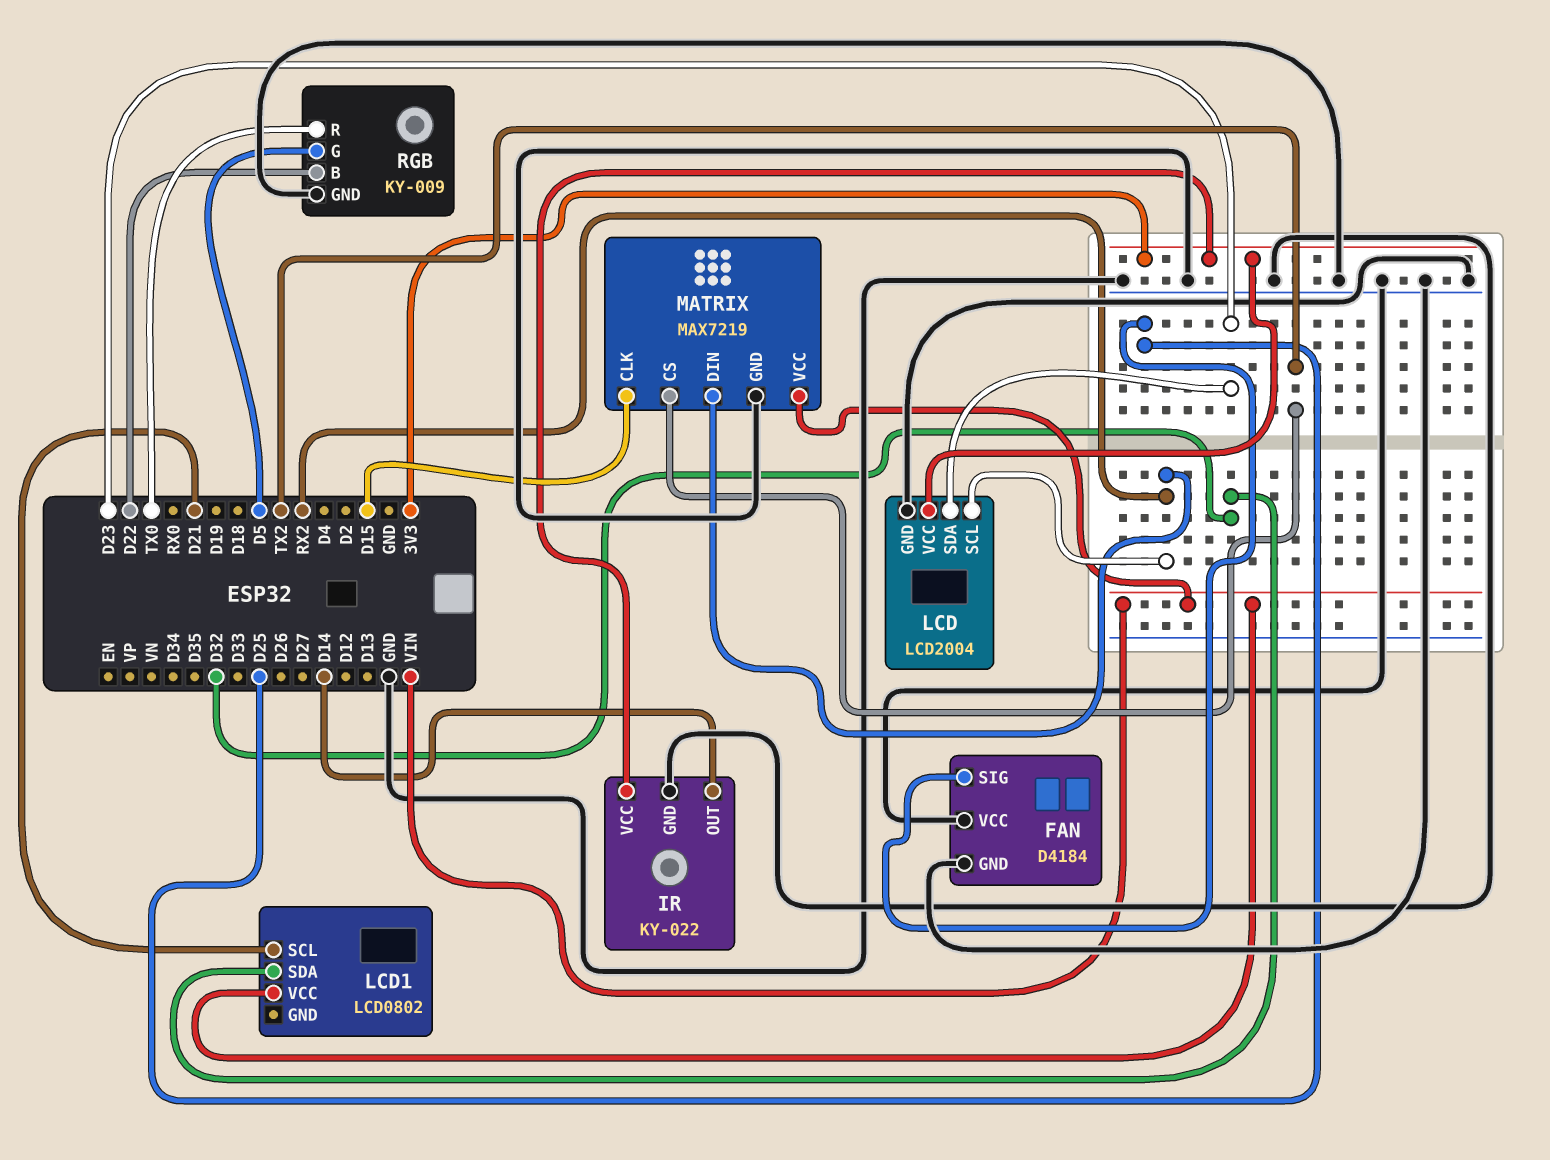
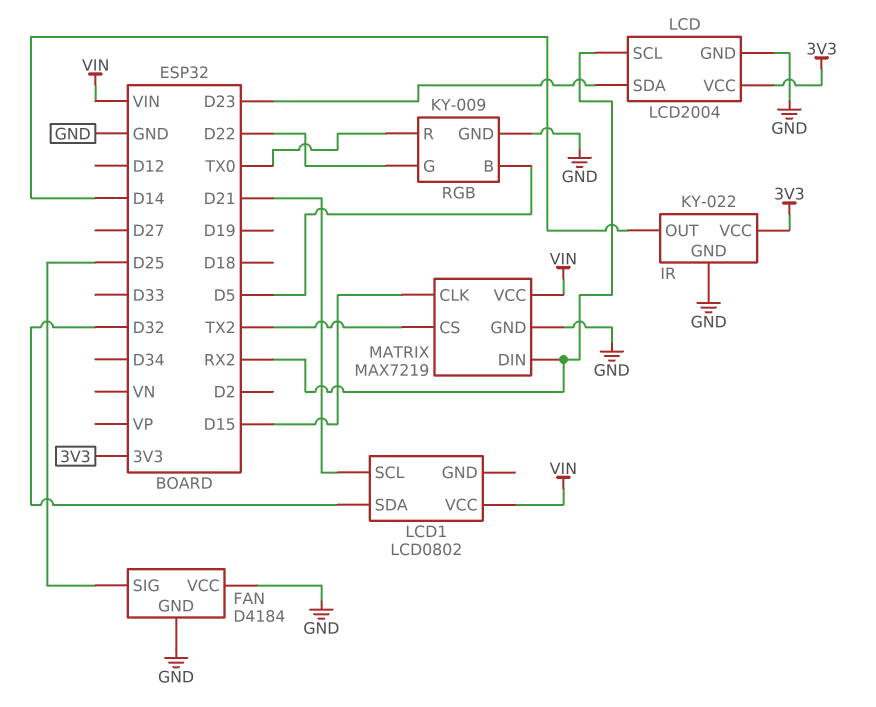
RGB pin B: D22 -> D5
RGB pin G: D5 -> D22

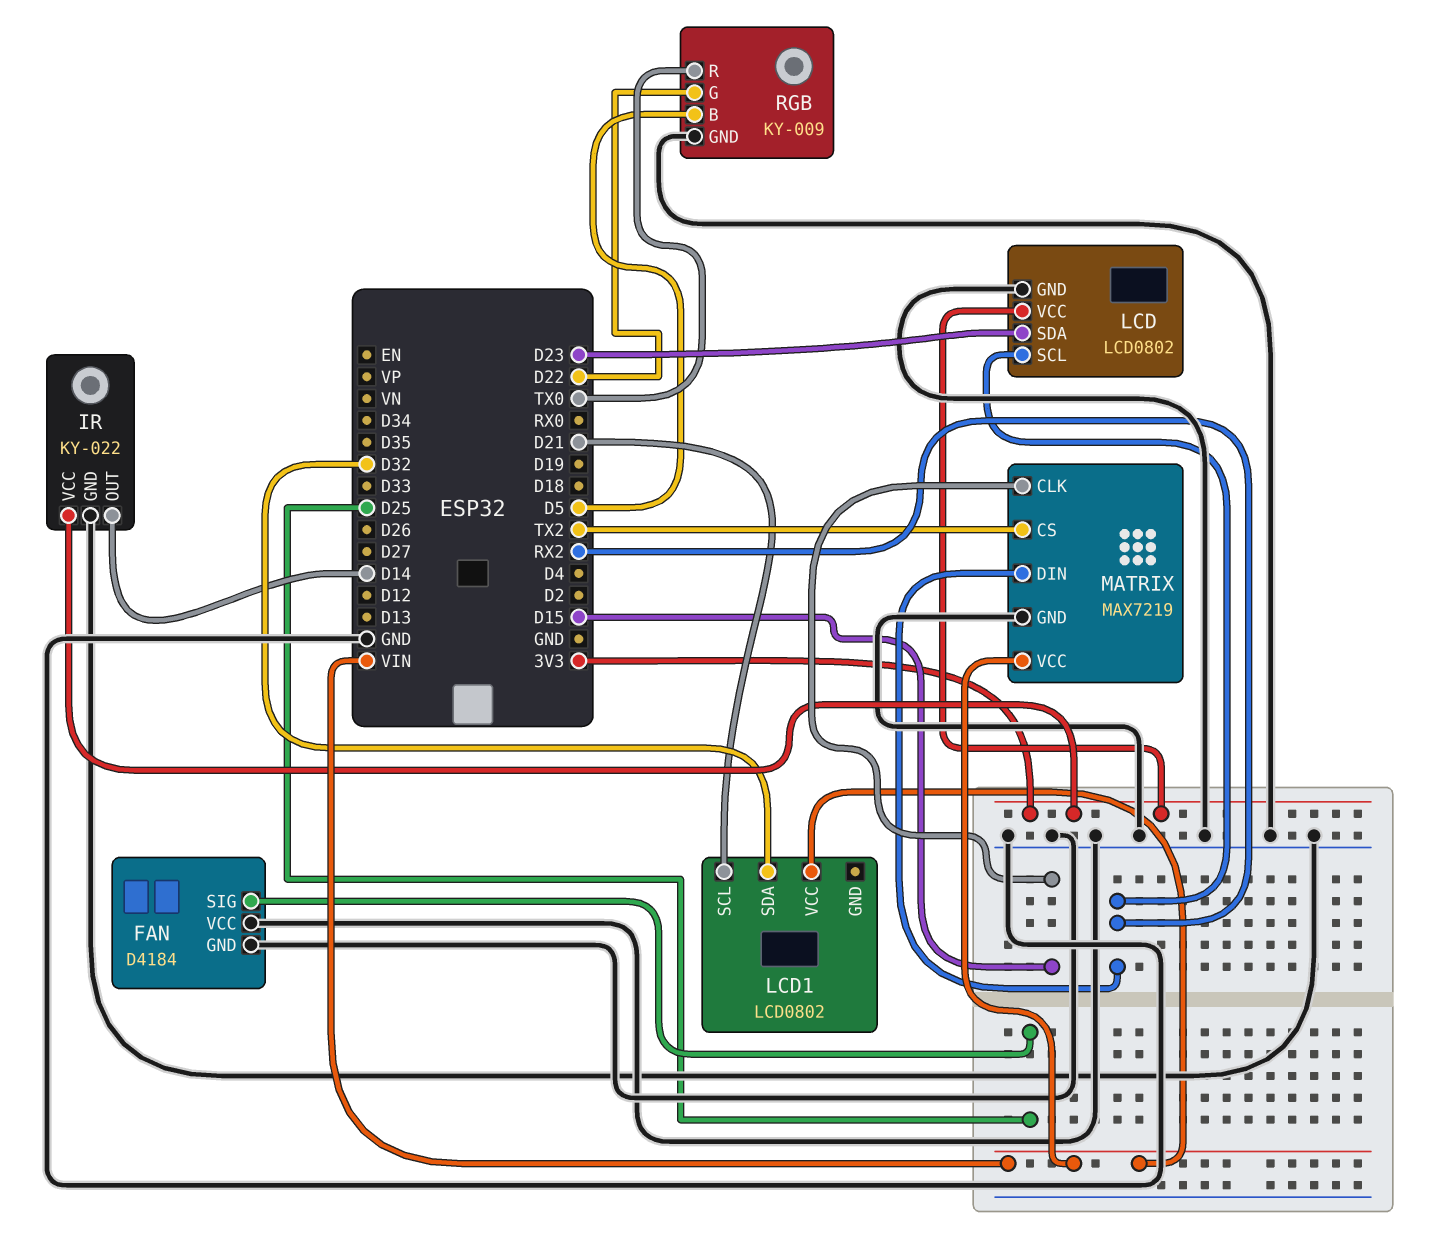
LCD: LCD2004 -> LCD0802

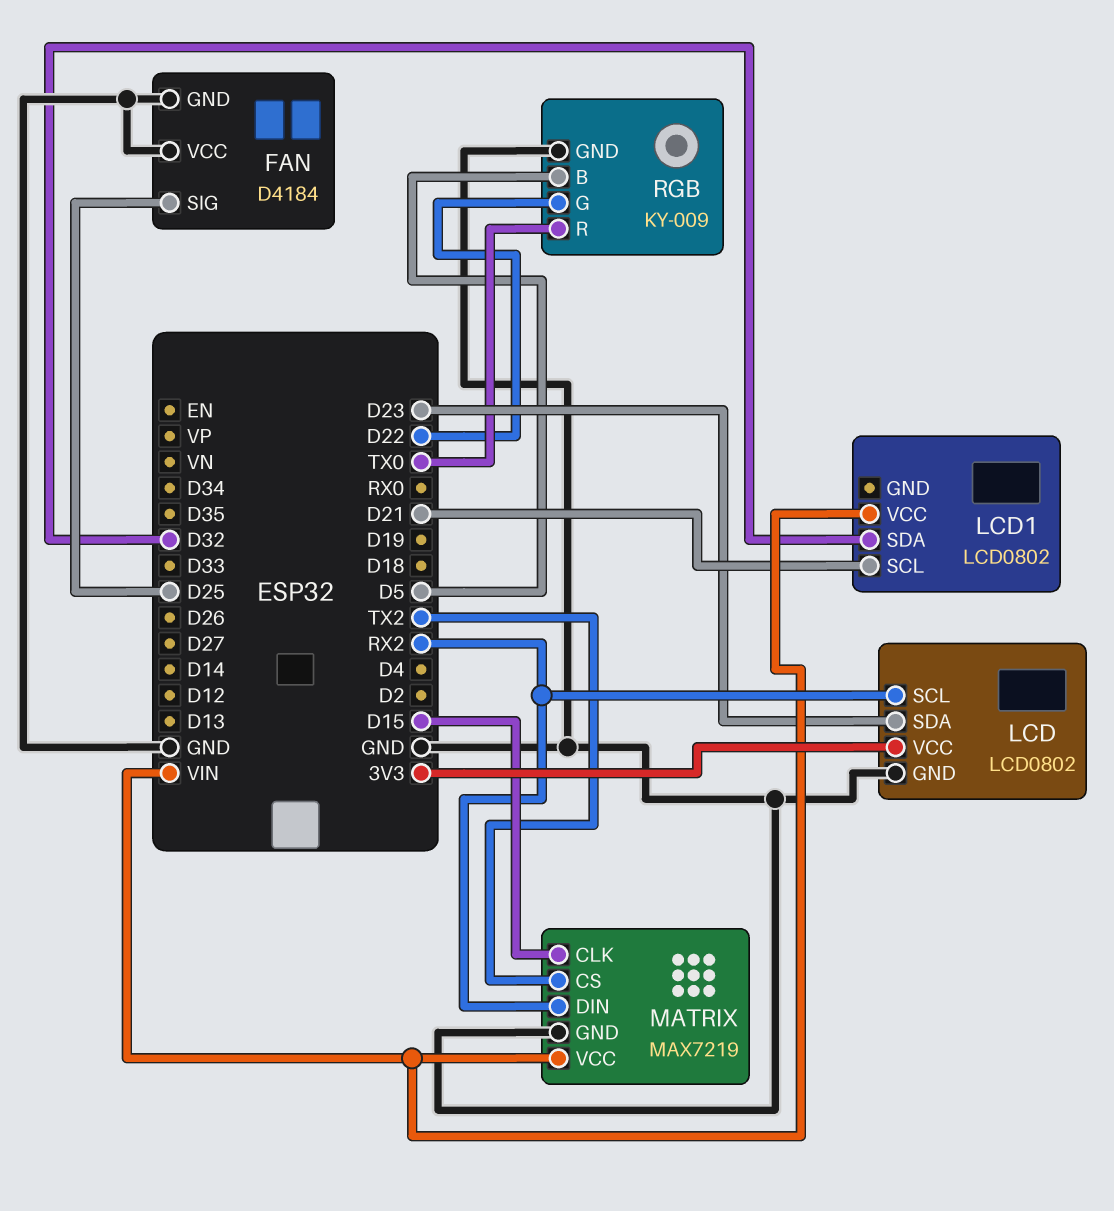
IR: KY-022 -> none
IR pin GND: GND -> none
IR pin OUT: D14 -> none
IR pin VCC: 3V3 -> none

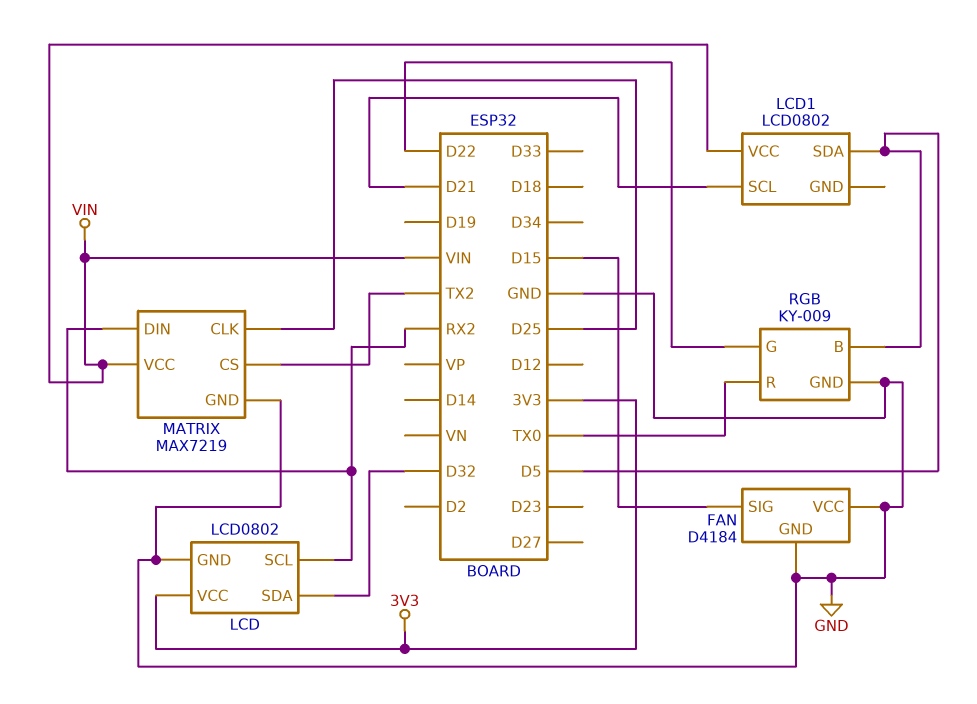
FAN pin SIG: D25 -> D15
LCD pin SDA: D23 -> D32
LCD1 pin SDA: D32 -> D5
MATRIX pin CLK: D15 -> D25

